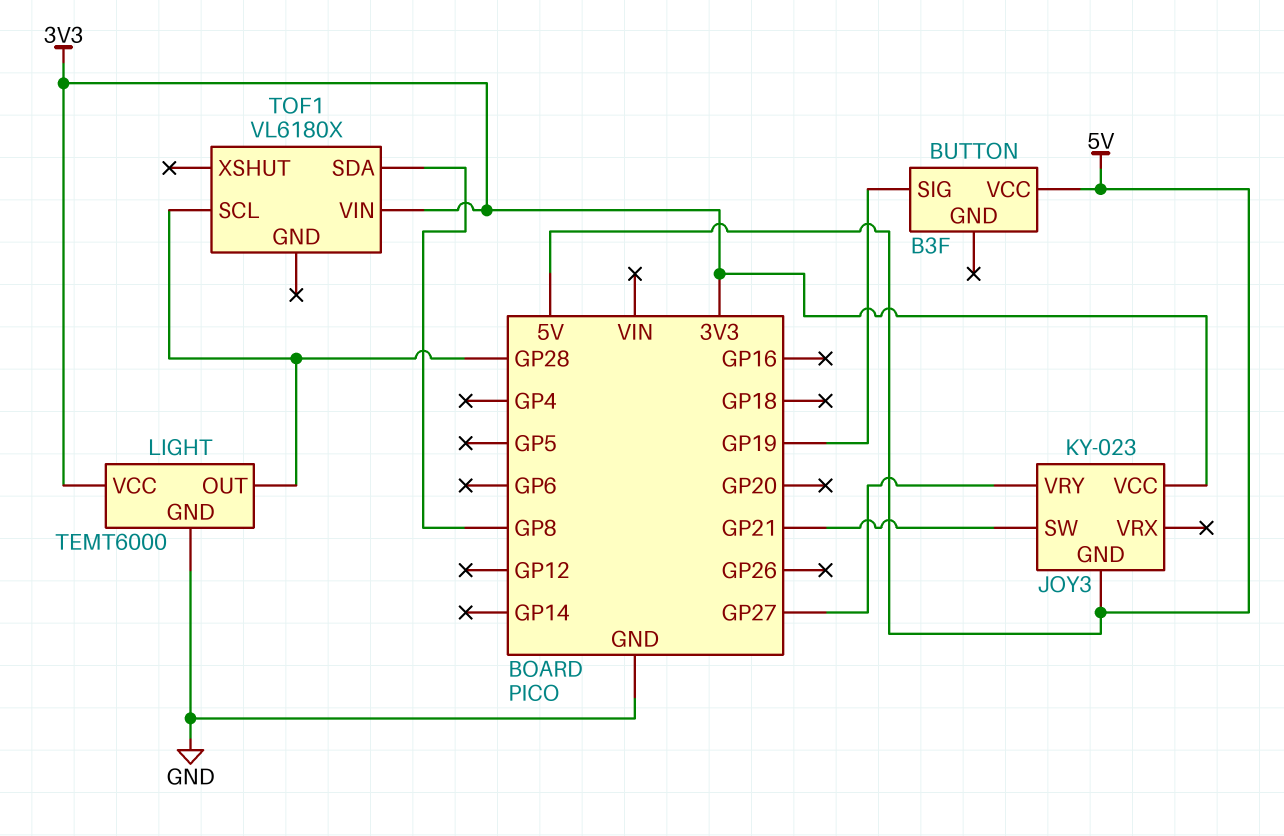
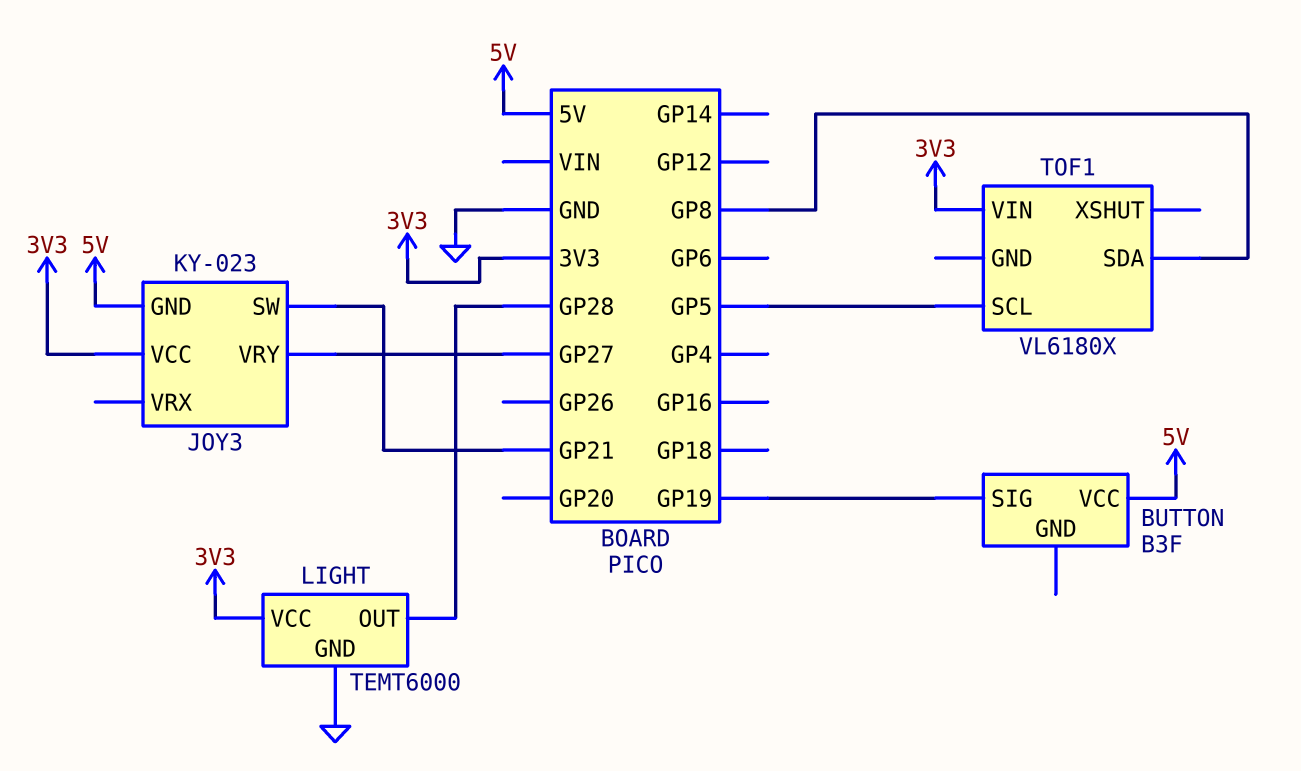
TOF1 pin SCL: GP28 -> GP5

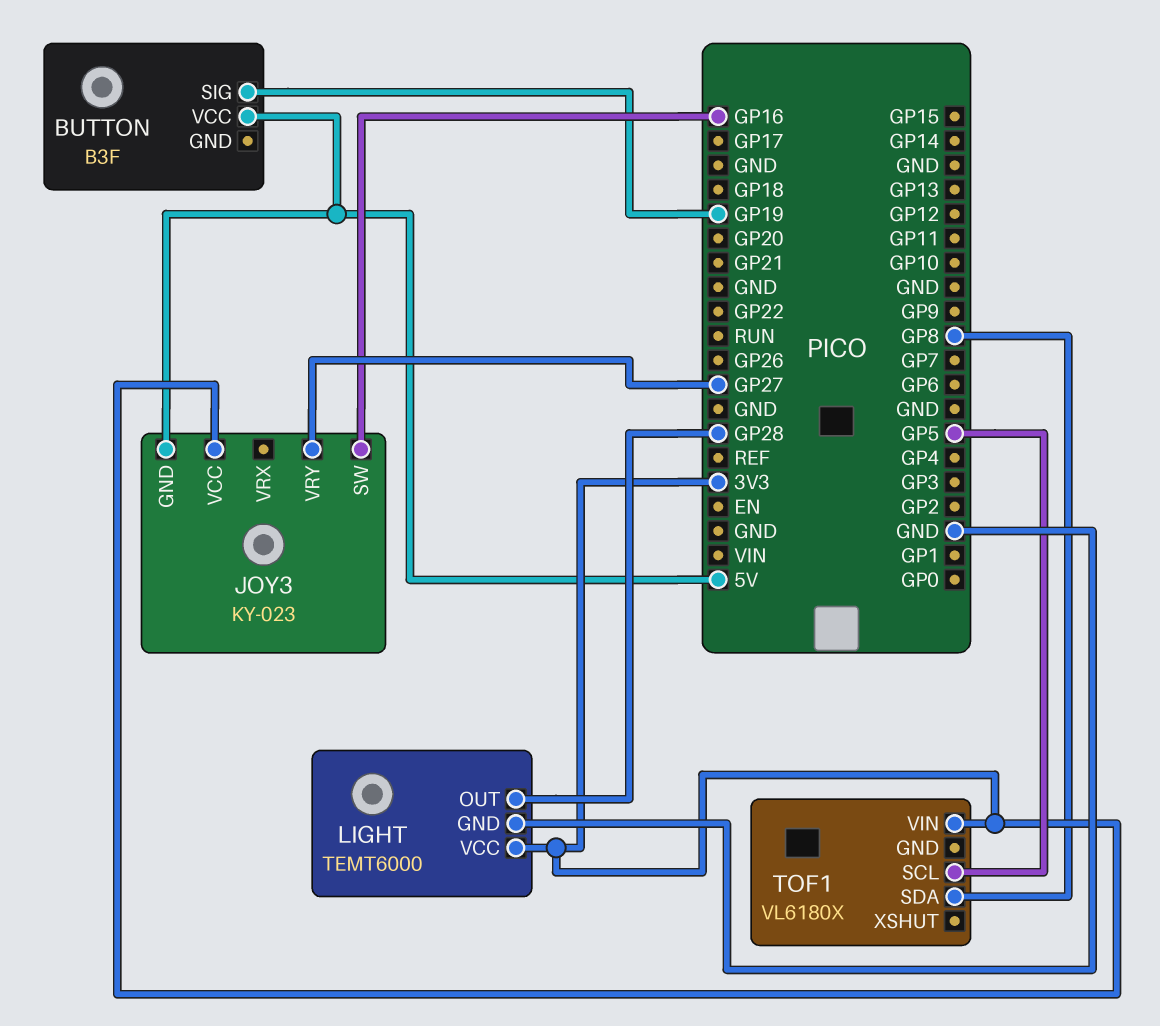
JOY3 pin SW: GP21 -> GP16

